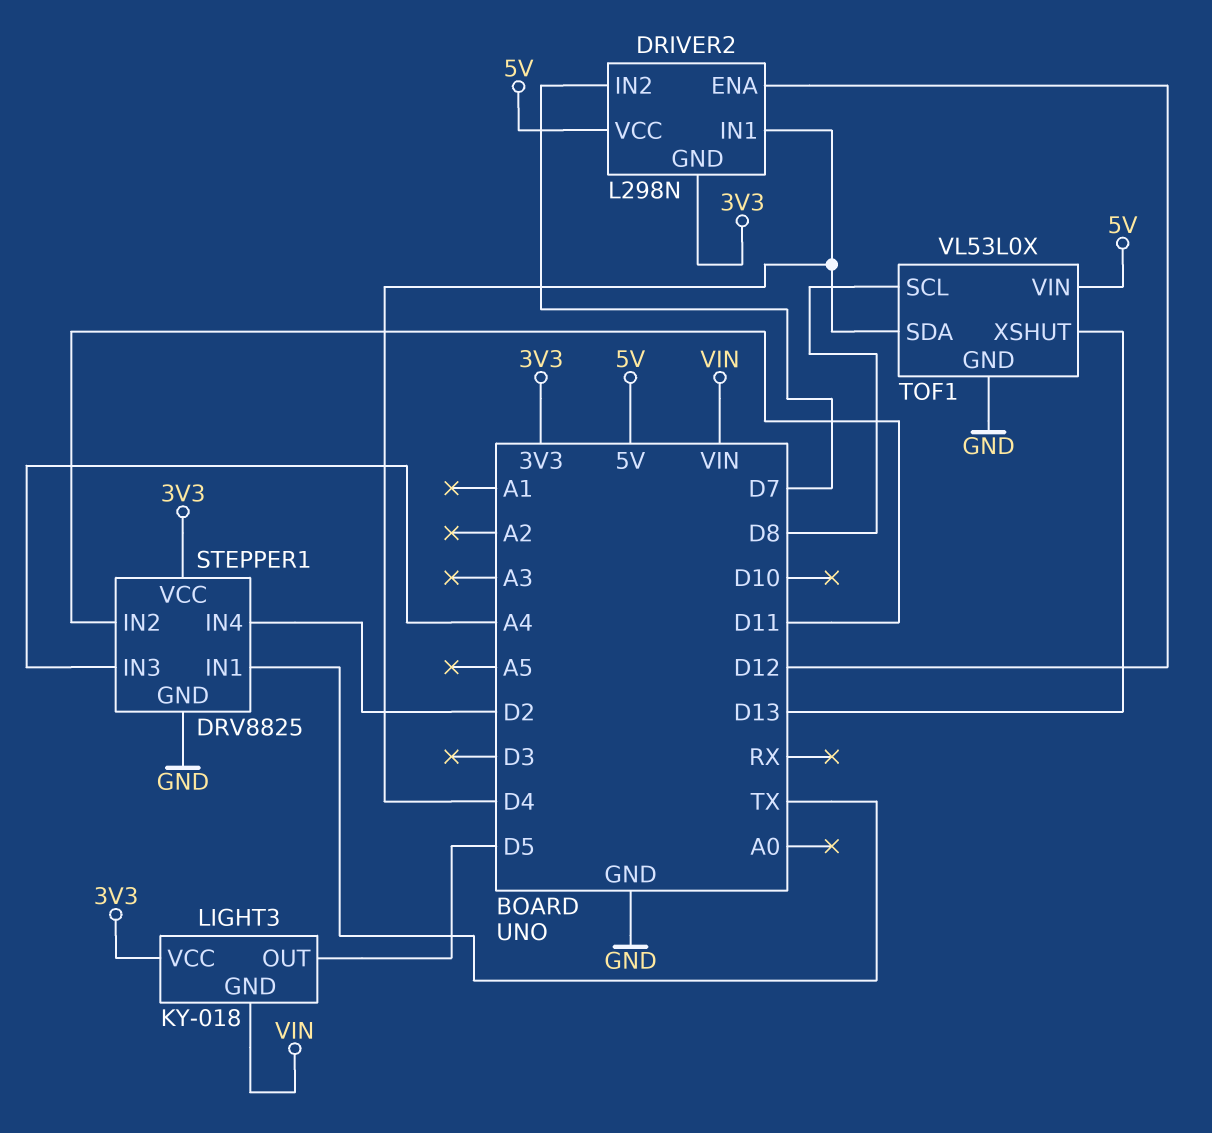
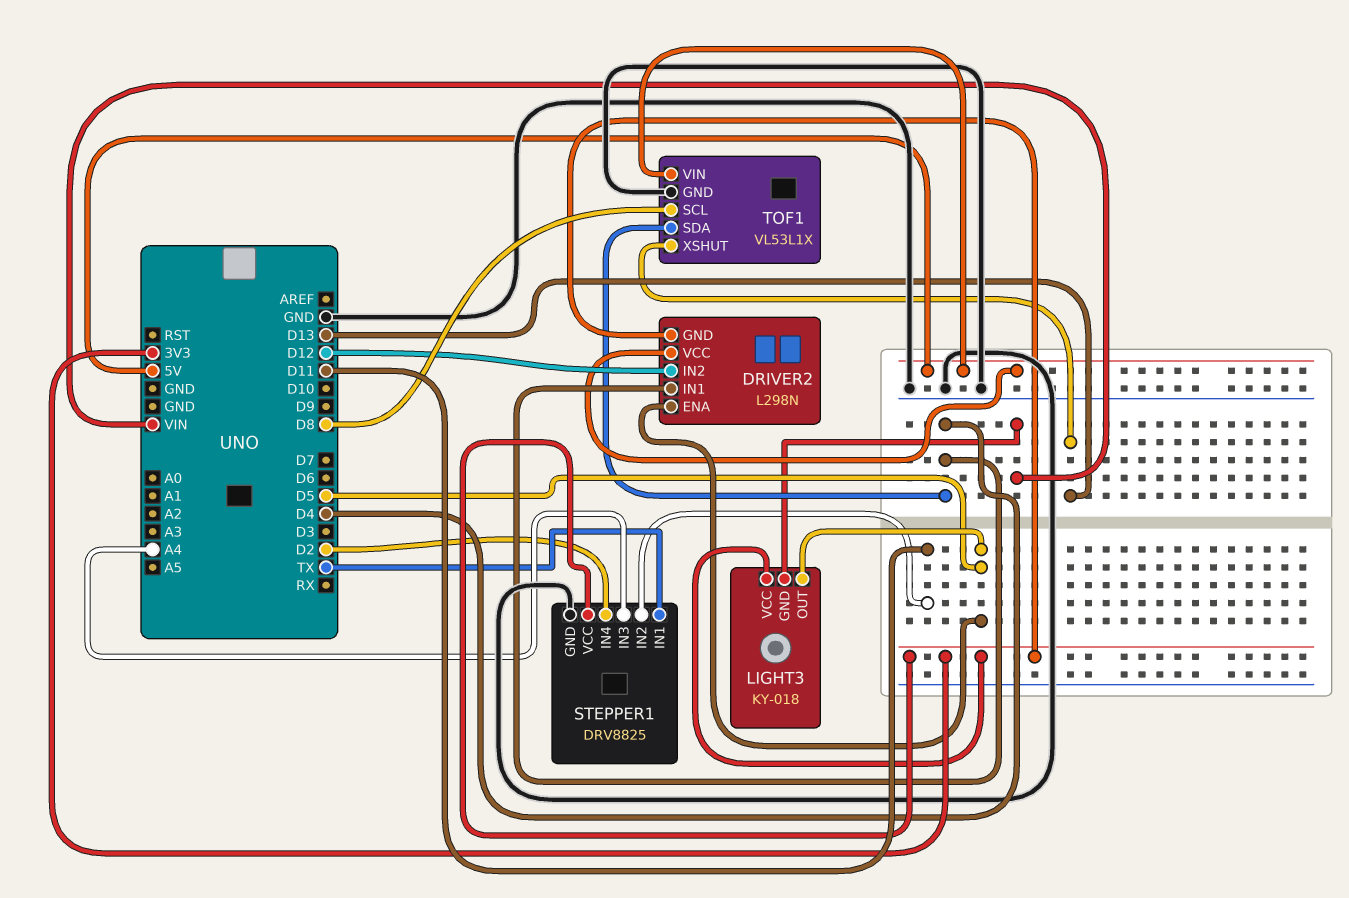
DRIVER2 pin ENA: D12 -> D5
DRIVER2 pin IN2: D7 -> D12
TOF1: VL53L0X -> VL53L1X

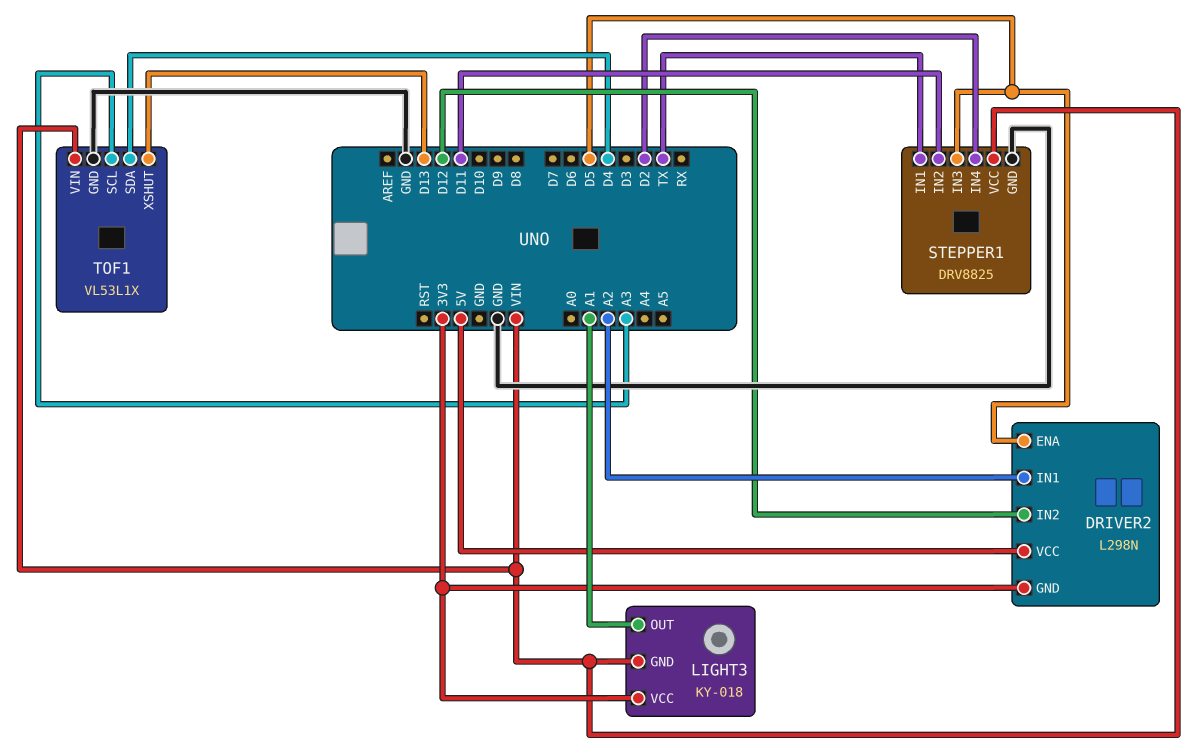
DRIVER2 pin IN1: D4 -> A2
LIGHT3 pin OUT: D5 -> A1
STEPPER1 pin IN3: A4 -> D5
STEPPER1 pin VCC: 3V3 -> VIN
TOF1 pin SCL: D8 -> A3
TOF1 pin VIN: 5V -> VIN

